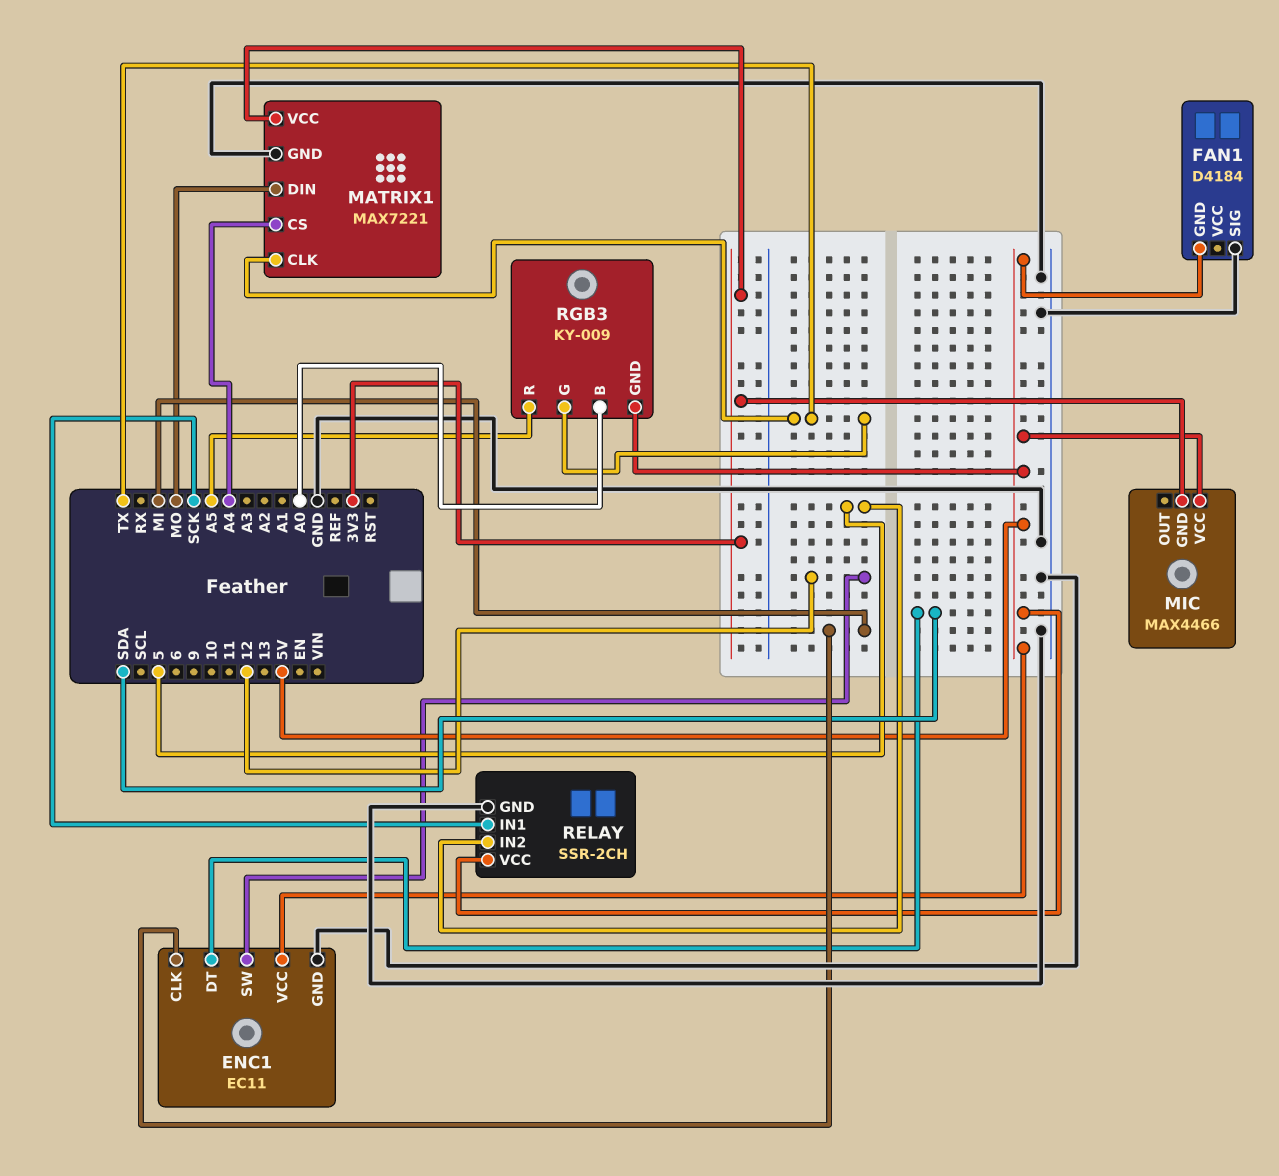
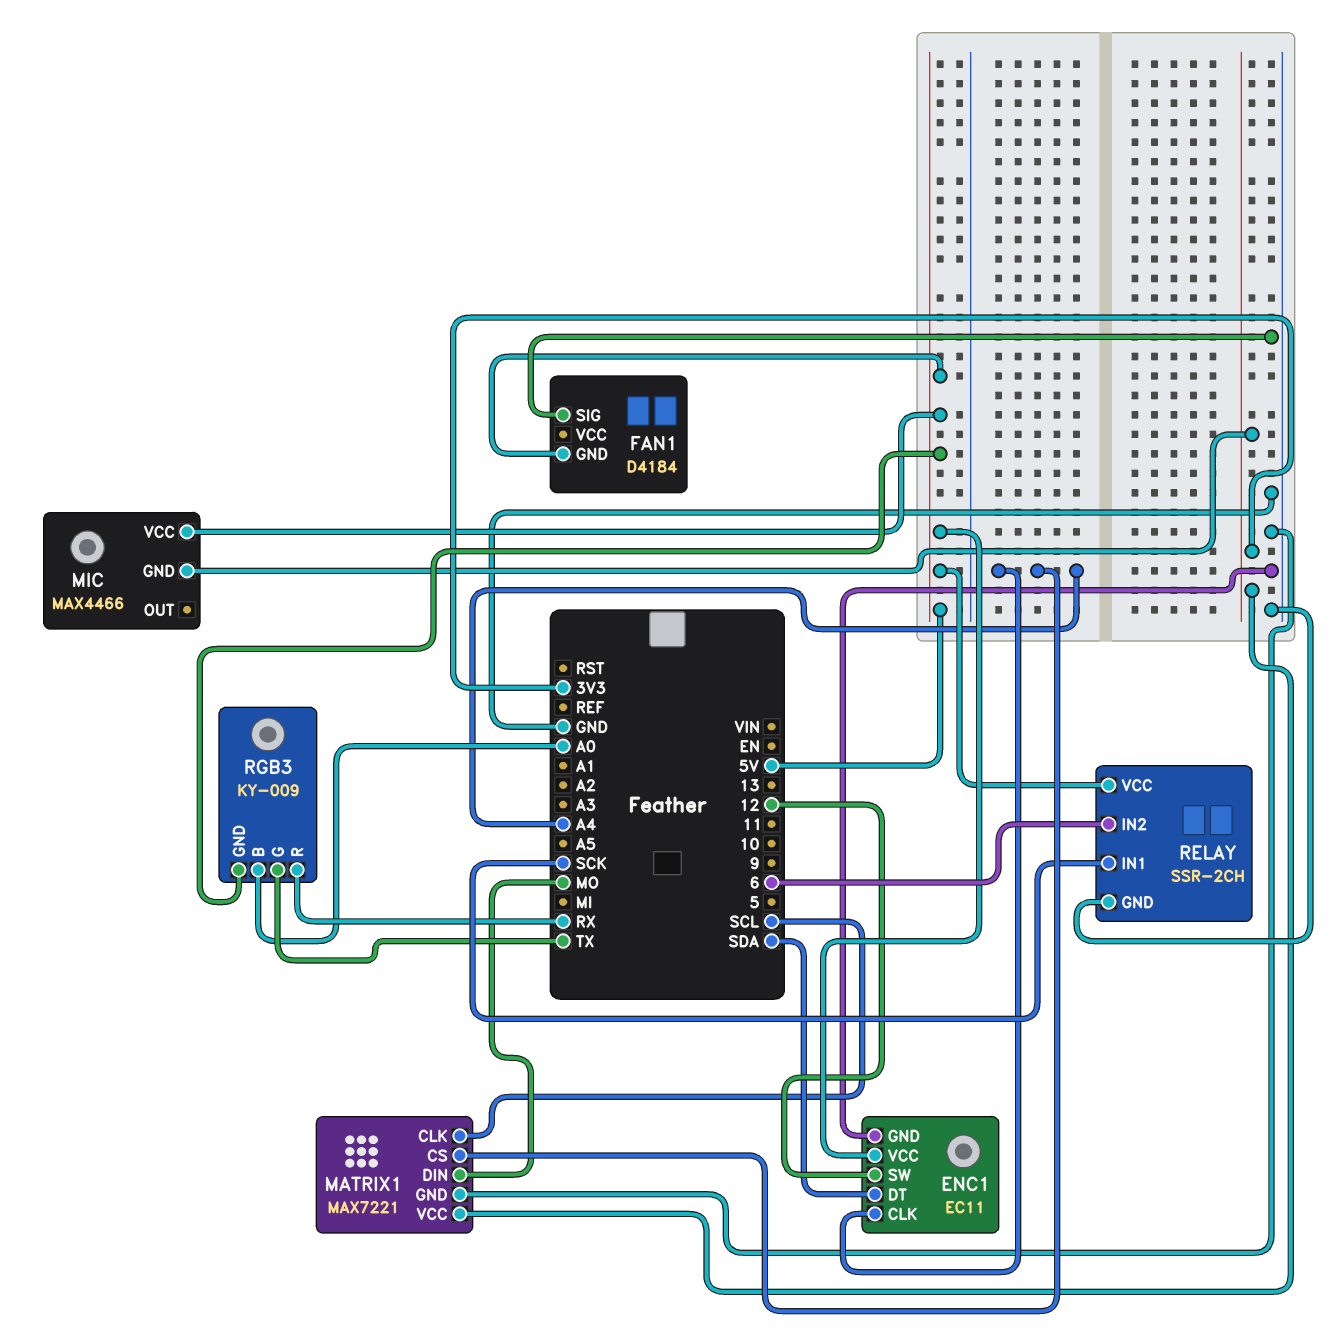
ENC1 pin CLK: MI -> A4
MATRIX1 pin CLK: TX -> SCL
RELAY pin IN2: 5 -> 6
RGB3 pin R: A5 -> RX

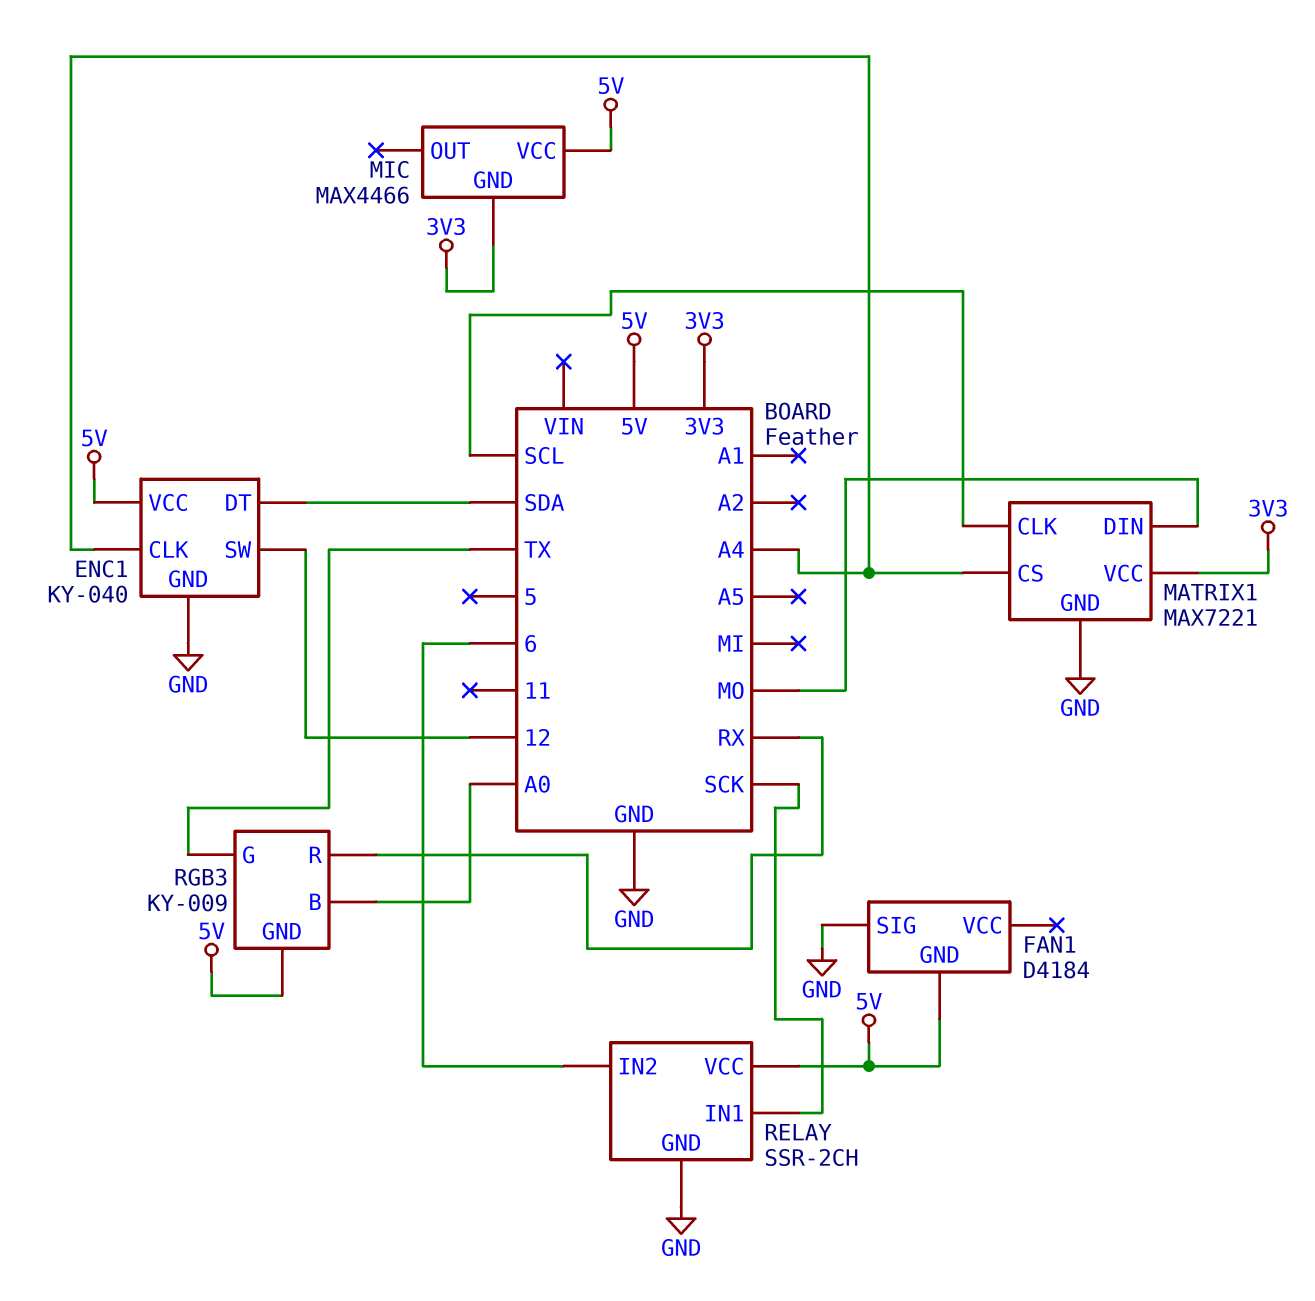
ENC1: EC11 -> KY-040

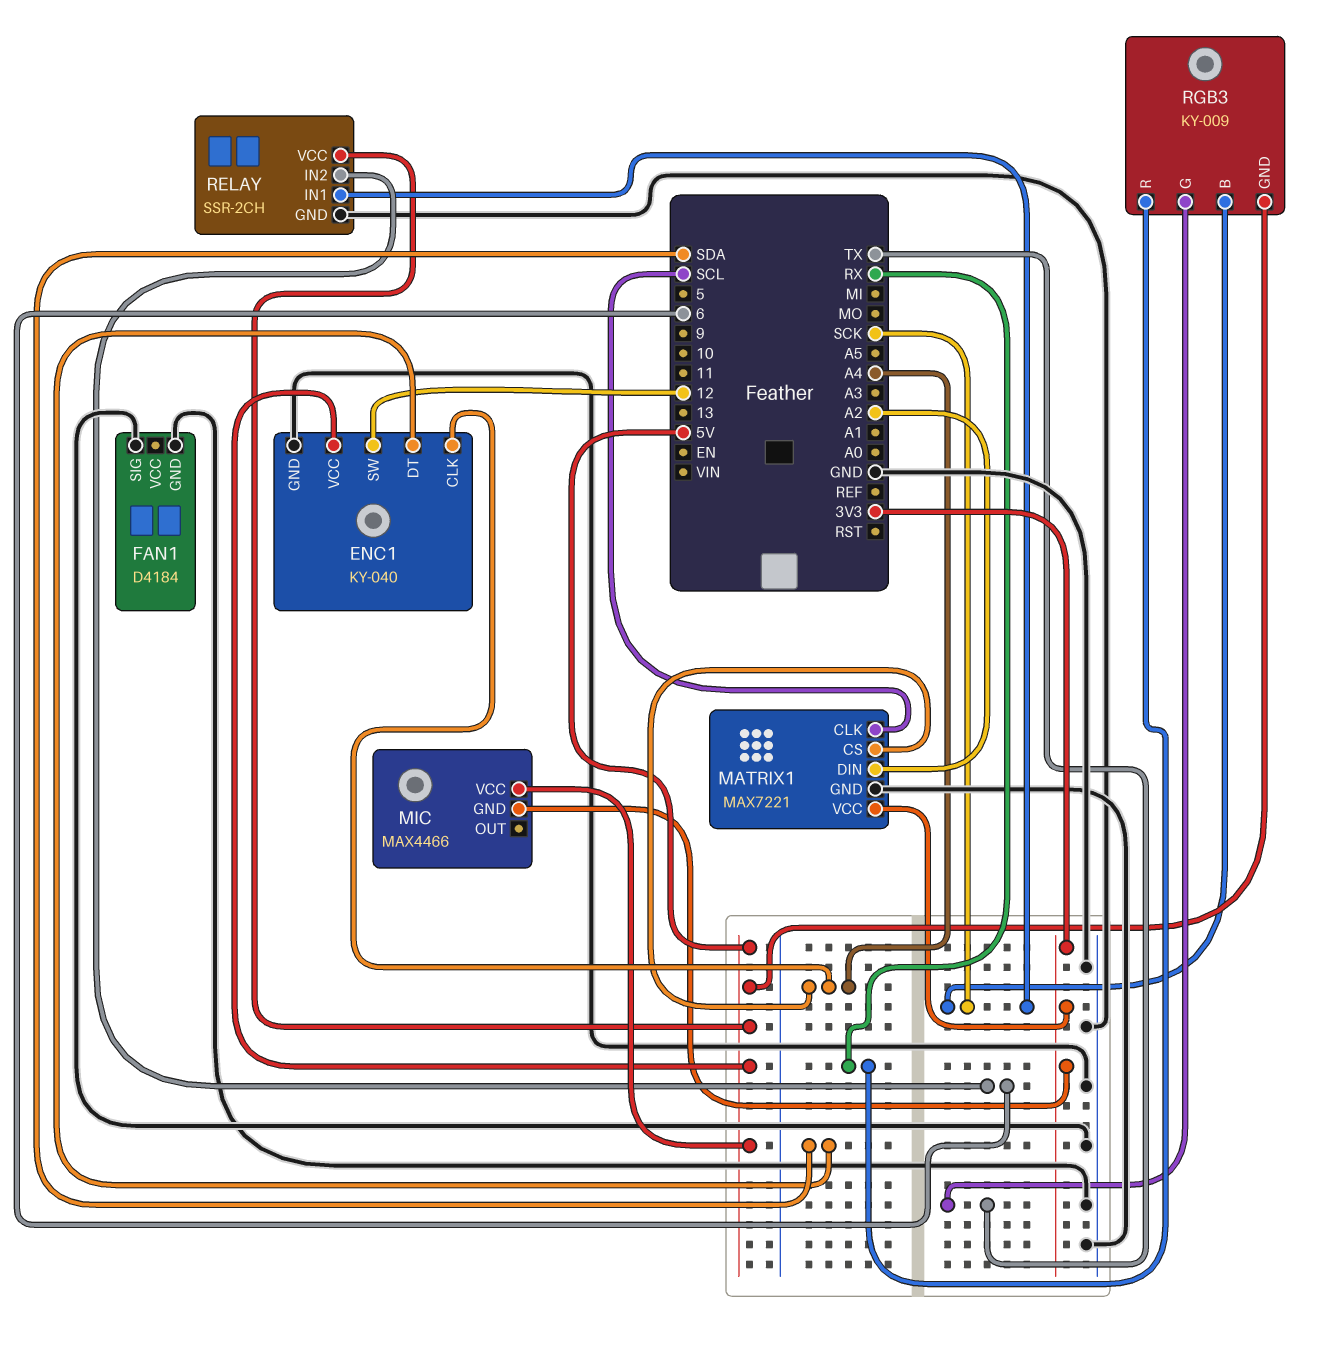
FAN1 pin GND: 5V -> GND
MATRIX1 pin DIN: MO -> A2
RGB3 pin B: A0 -> SCK

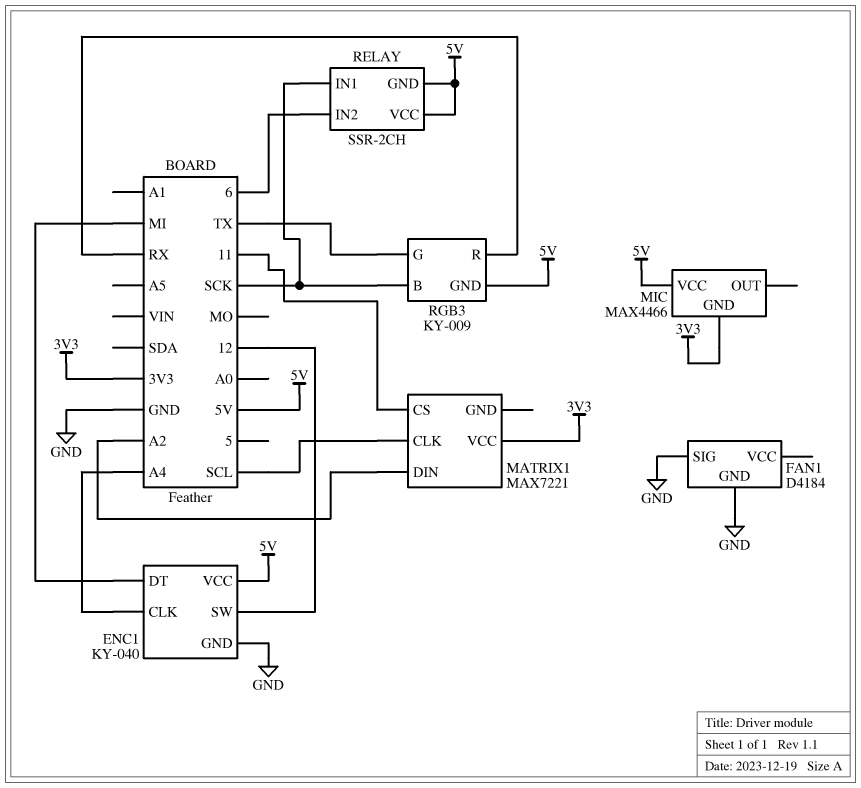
ENC1 pin DT: SDA -> MI
MATRIX1 pin CS: A4 -> 11
MATRIX1 pin GND: GND -> none
RELAY pin GND: GND -> 5V

